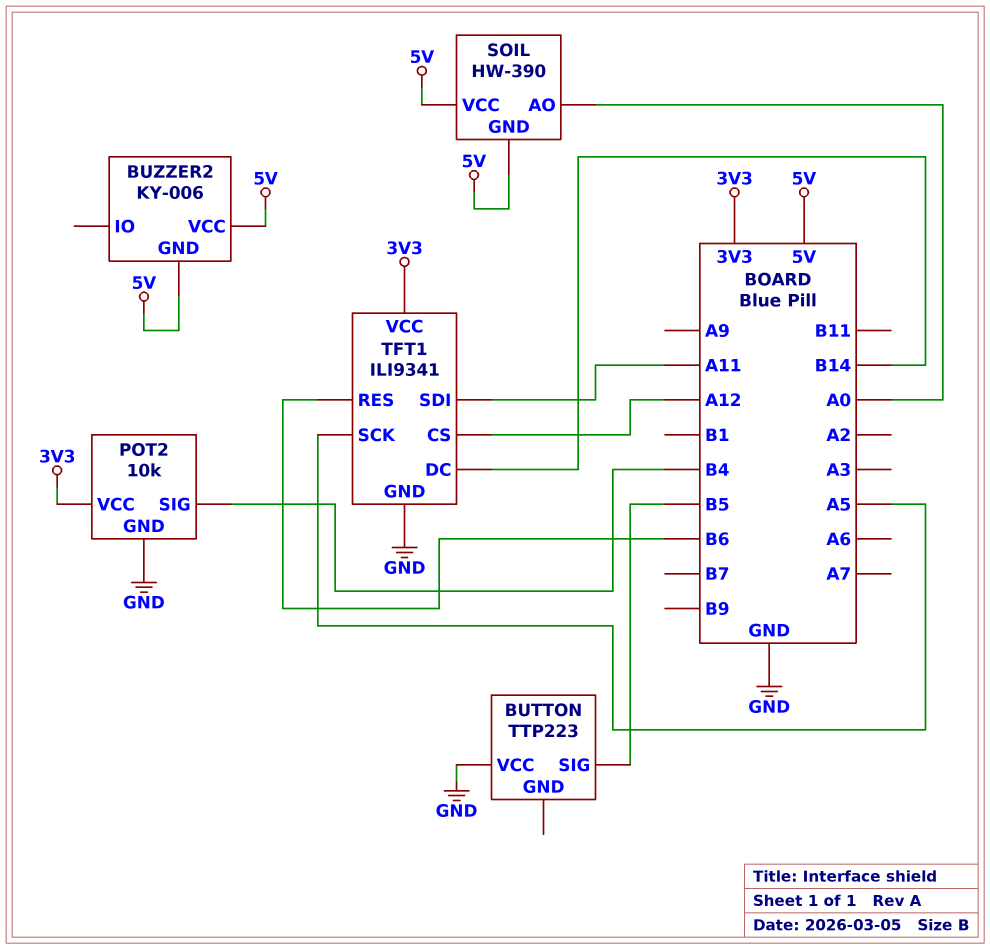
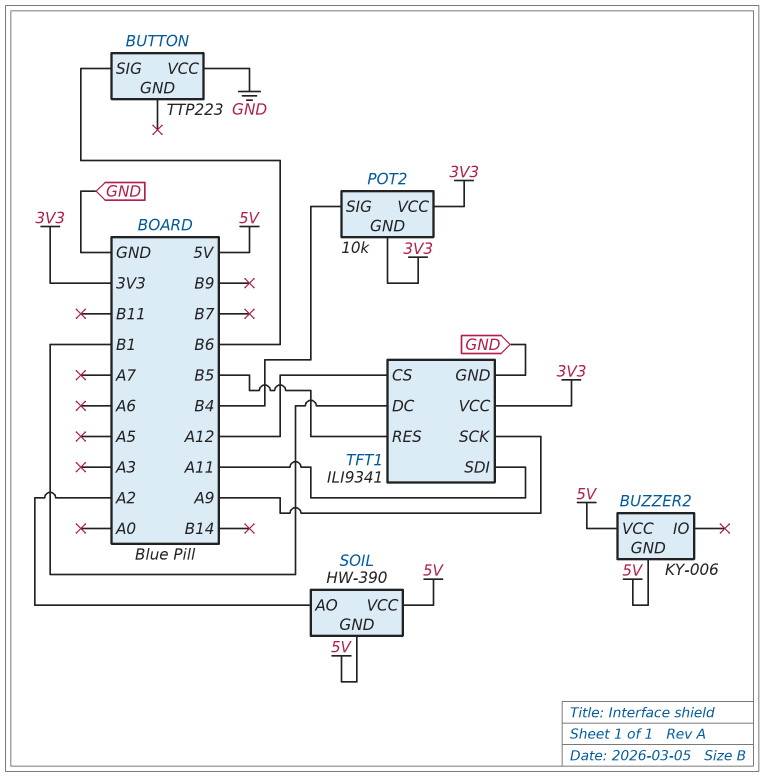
BUTTON pin SIG: B5 -> B6
POT2 pin GND: GND -> 3V3
SOIL pin AO: A0 -> A2
TFT1 pin DC: B14 -> B1
TFT1 pin RES: B6 -> B5
TFT1 pin SCK: A5 -> A9

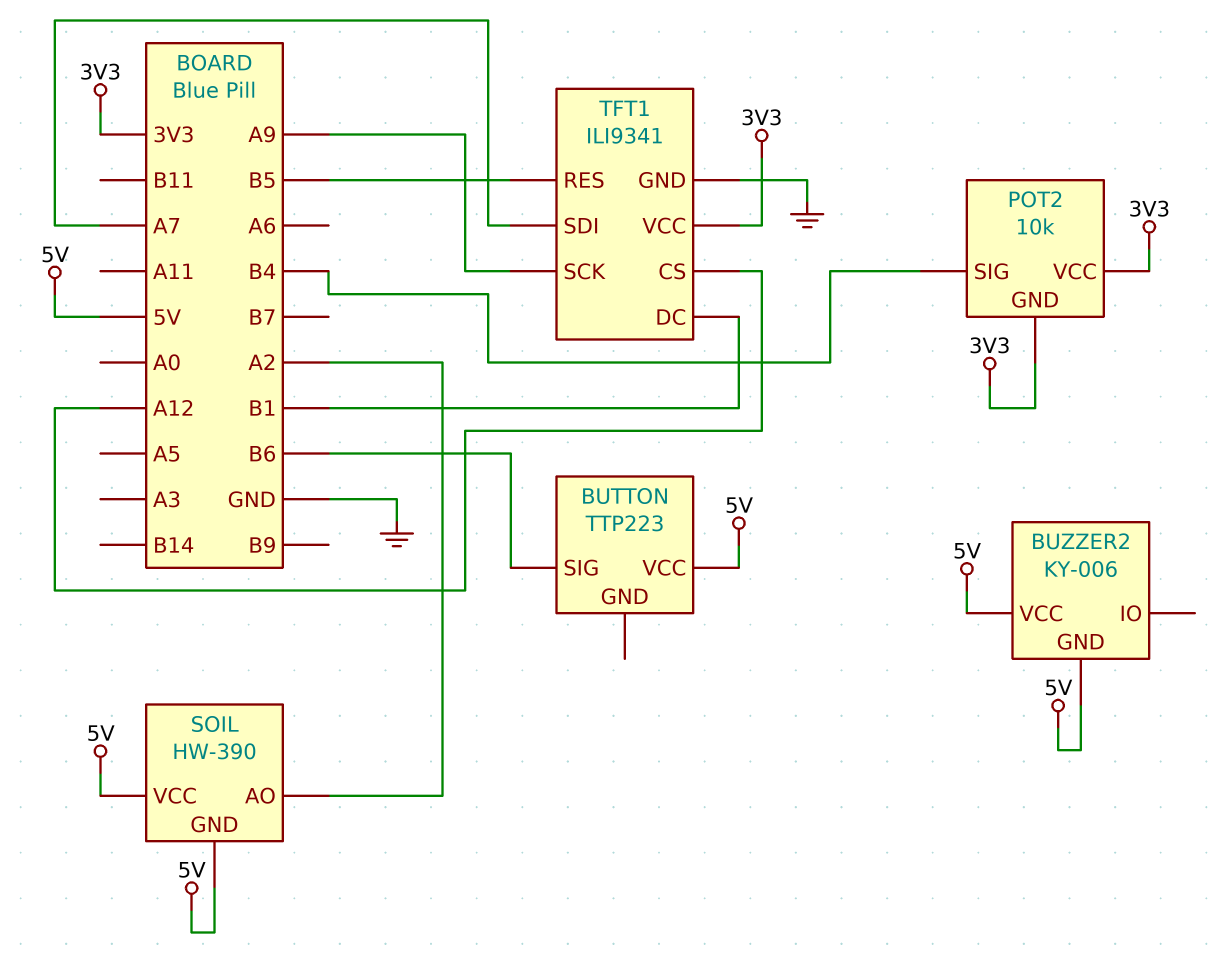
BUTTON pin VCC: GND -> 5V
TFT1 pin SDI: A11 -> A7

